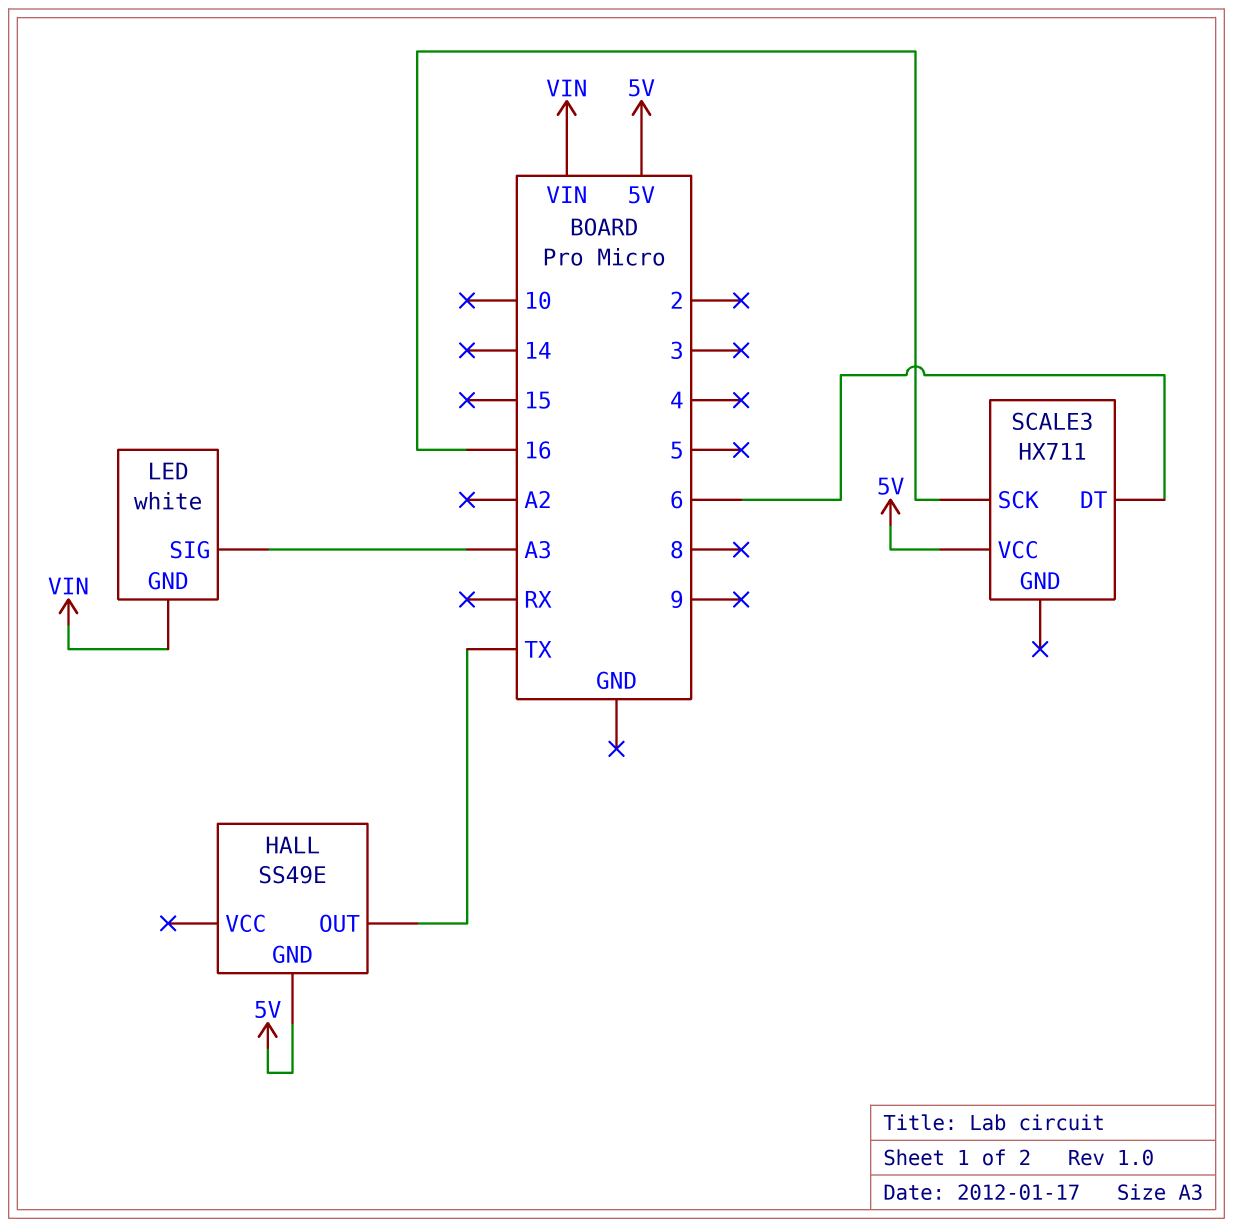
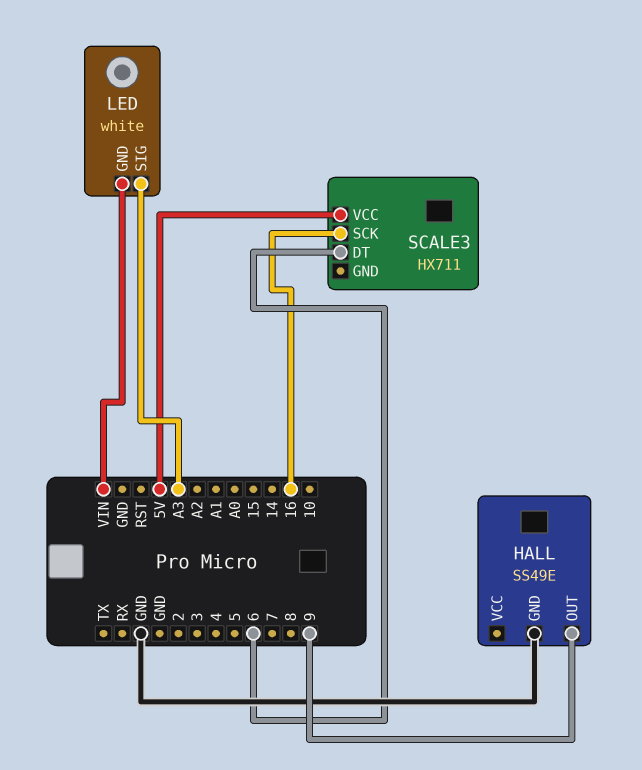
HALL pin GND: 5V -> GND
HALL pin OUT: TX -> 9

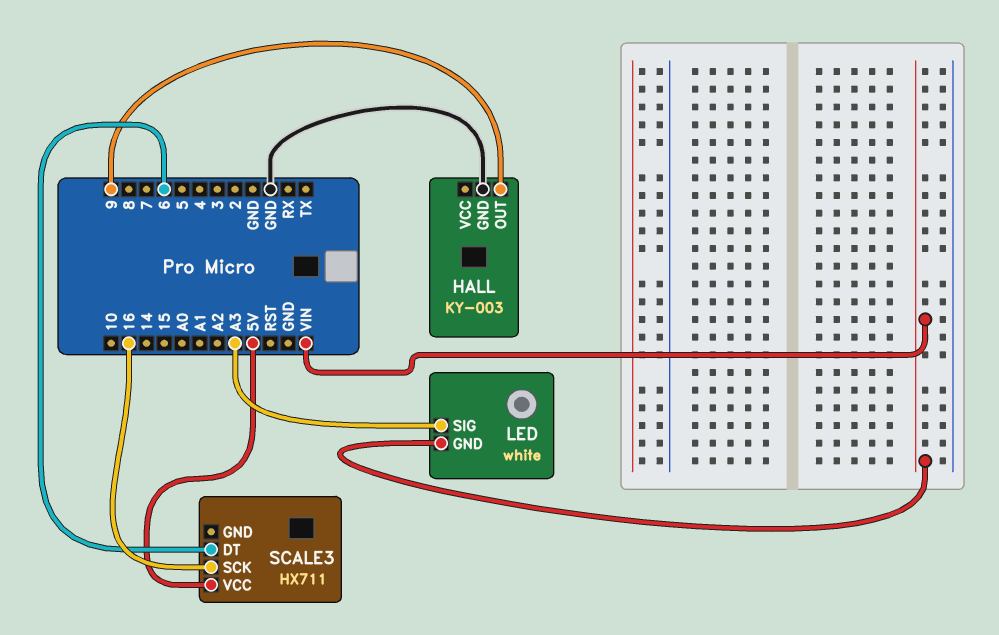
HALL: SS49E -> KY-003

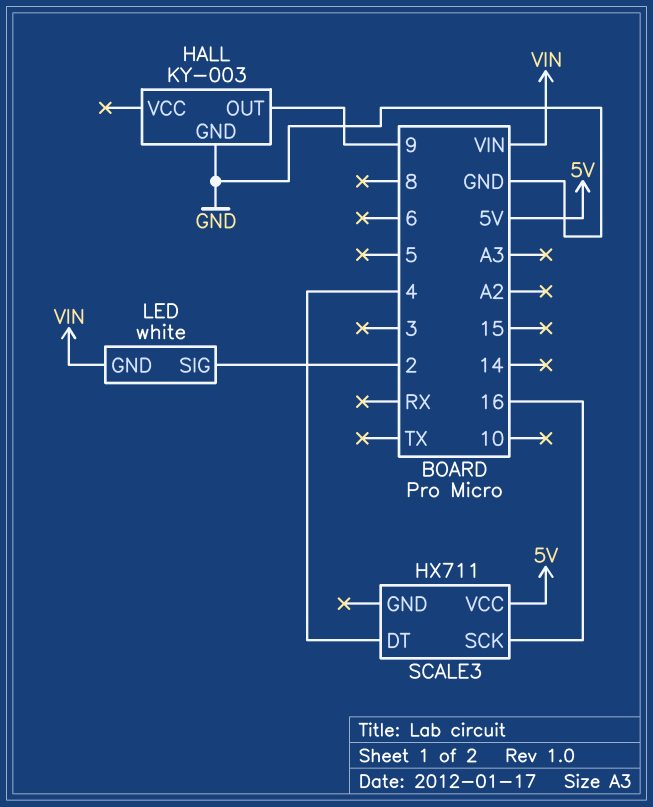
LED pin SIG: A3 -> 2
SCALE3 pin DT: 6 -> 4

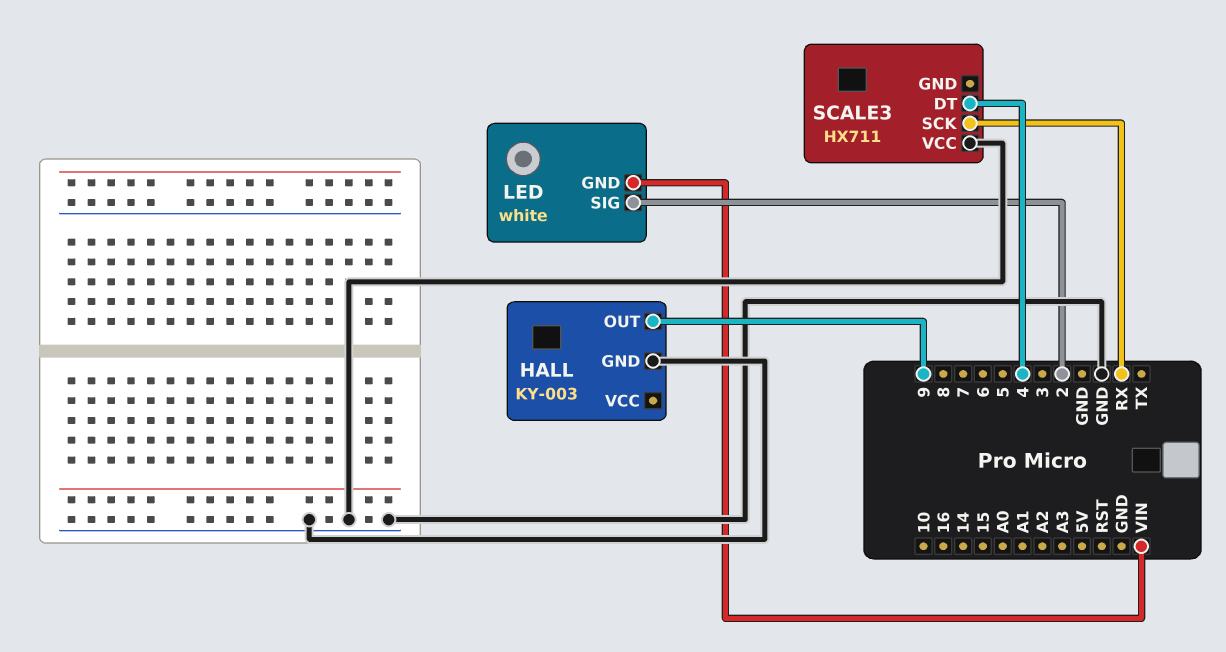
SCALE3 pin SCK: 16 -> RX
SCALE3 pin VCC: 5V -> GND

